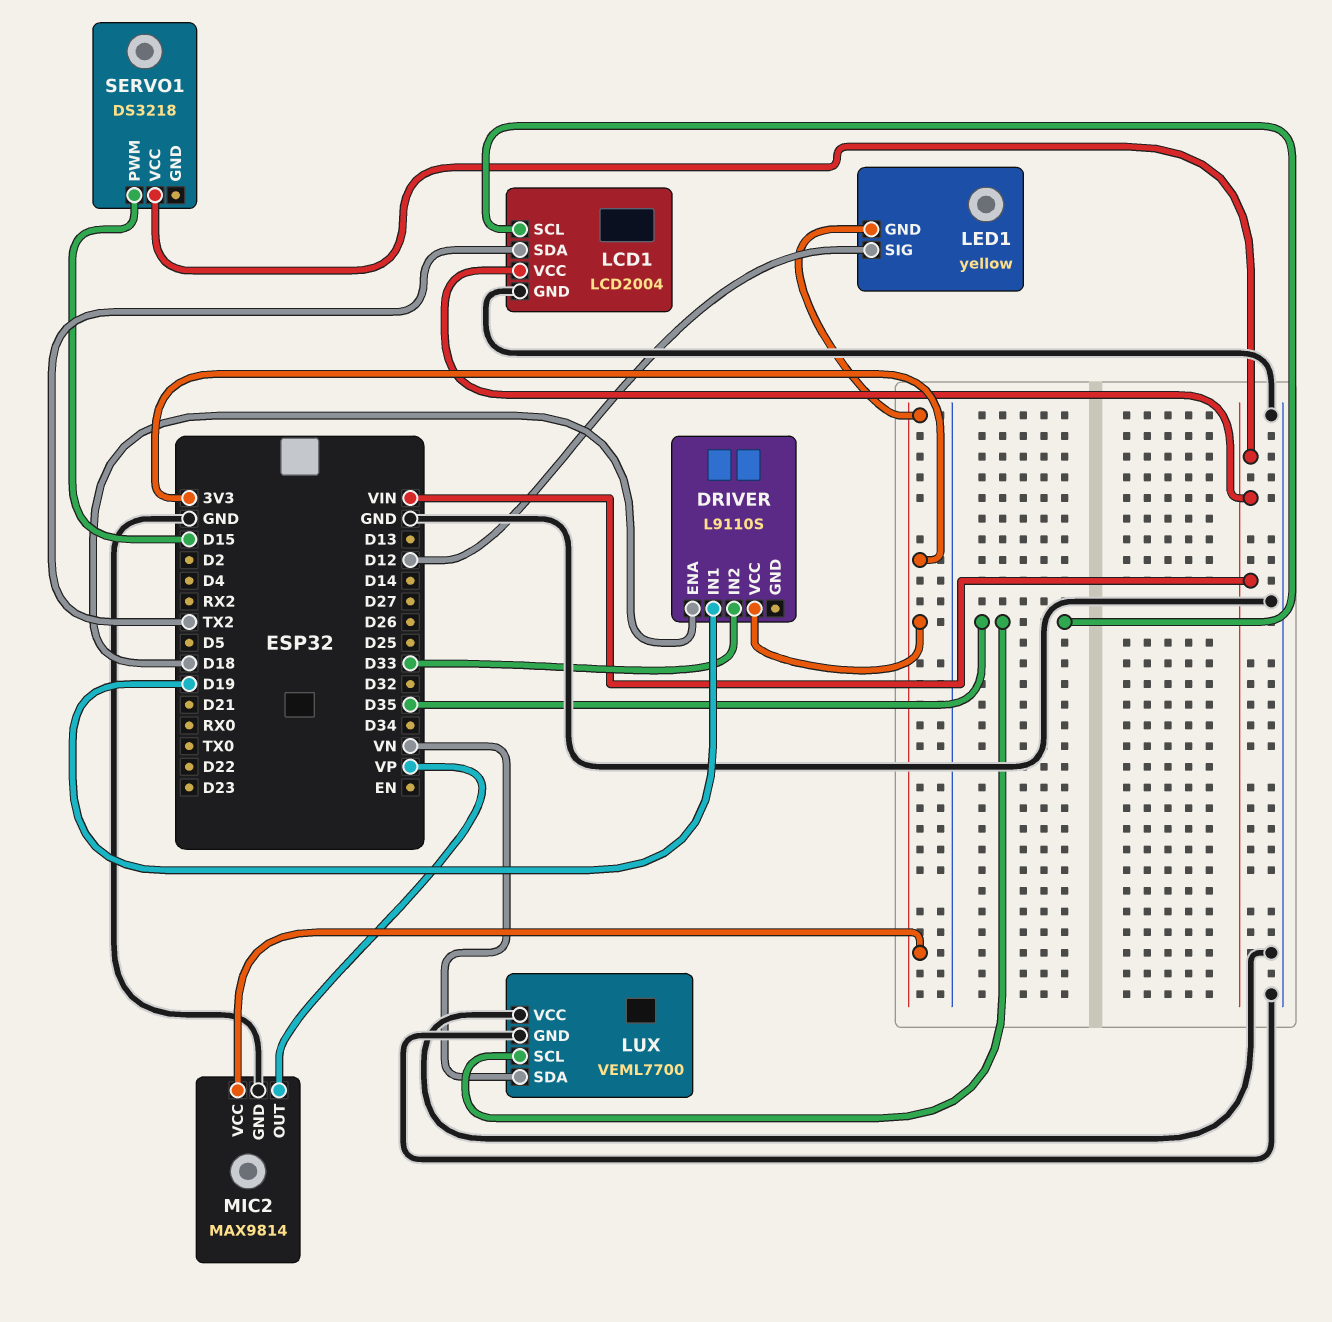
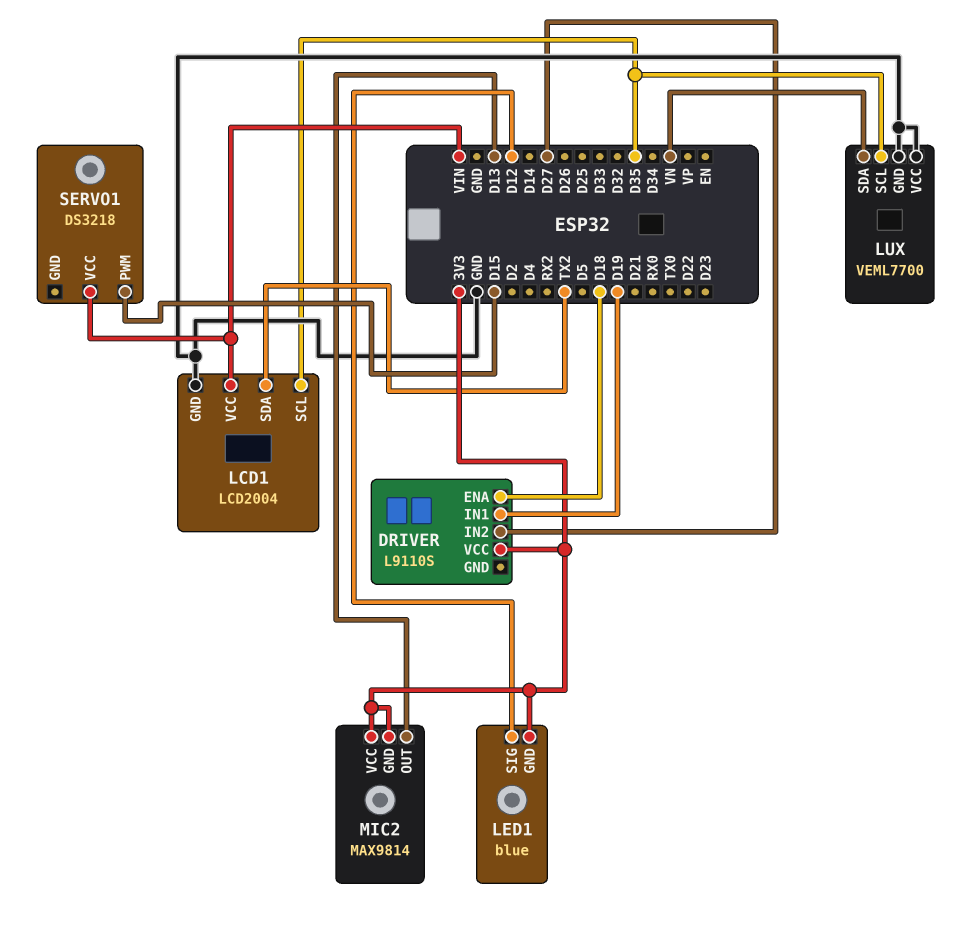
DRIVER pin IN2: D33 -> D27
LED1: yellow -> blue
MIC2 pin GND: GND -> 3V3
MIC2 pin OUT: VP -> D13

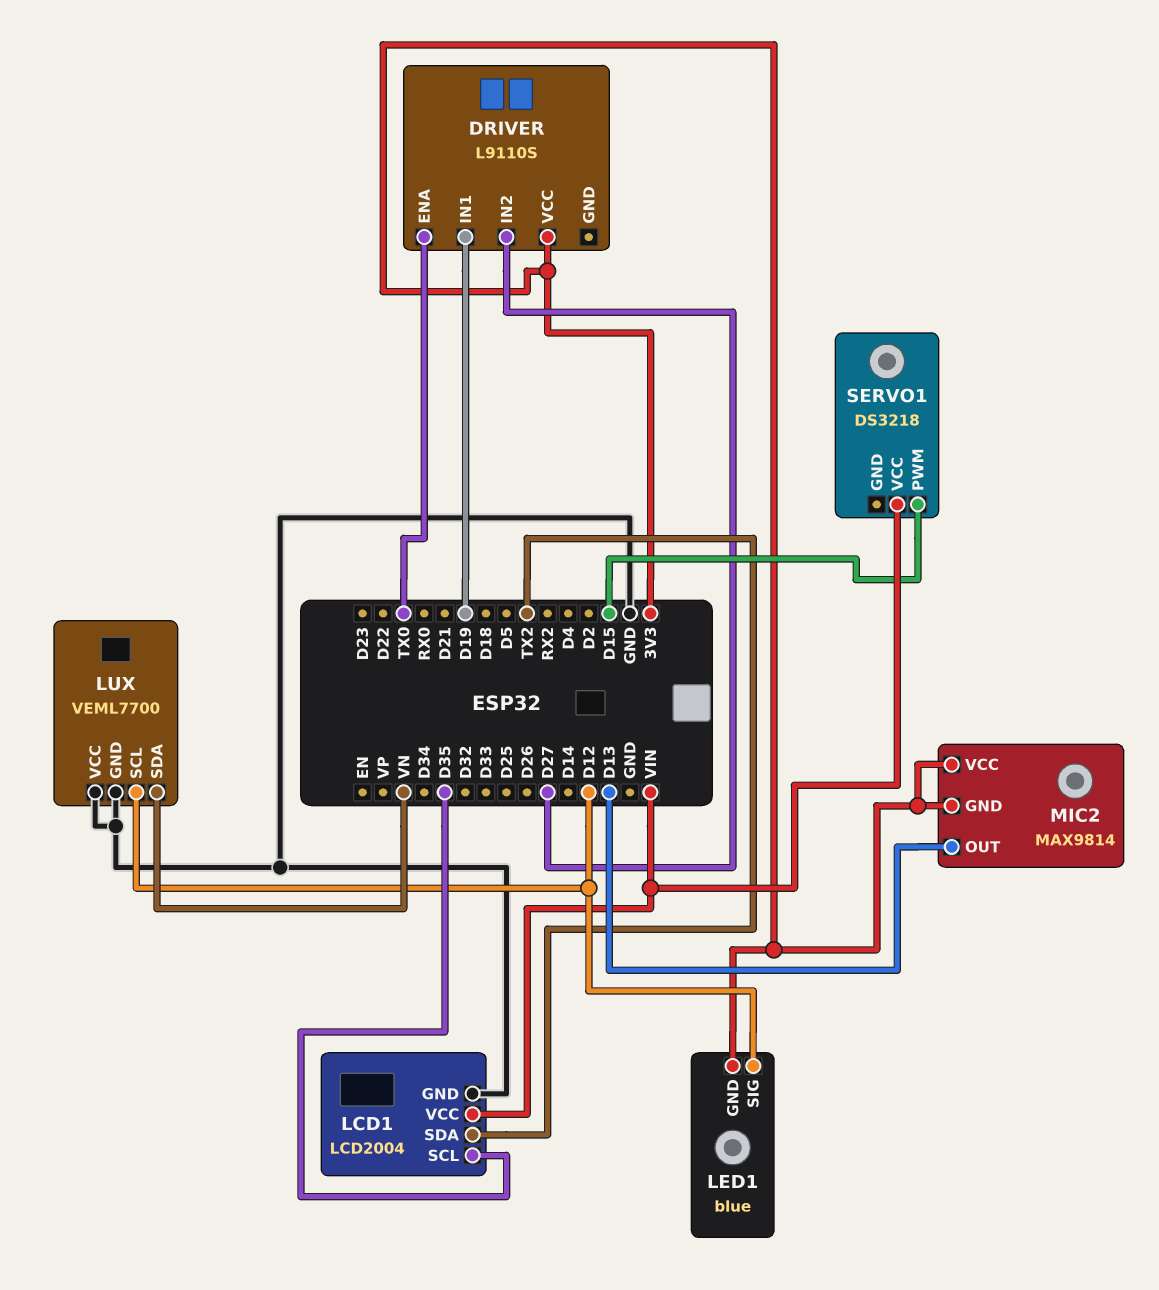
DRIVER pin ENA: D18 -> TX0
LUX pin SCL: D35 -> D12

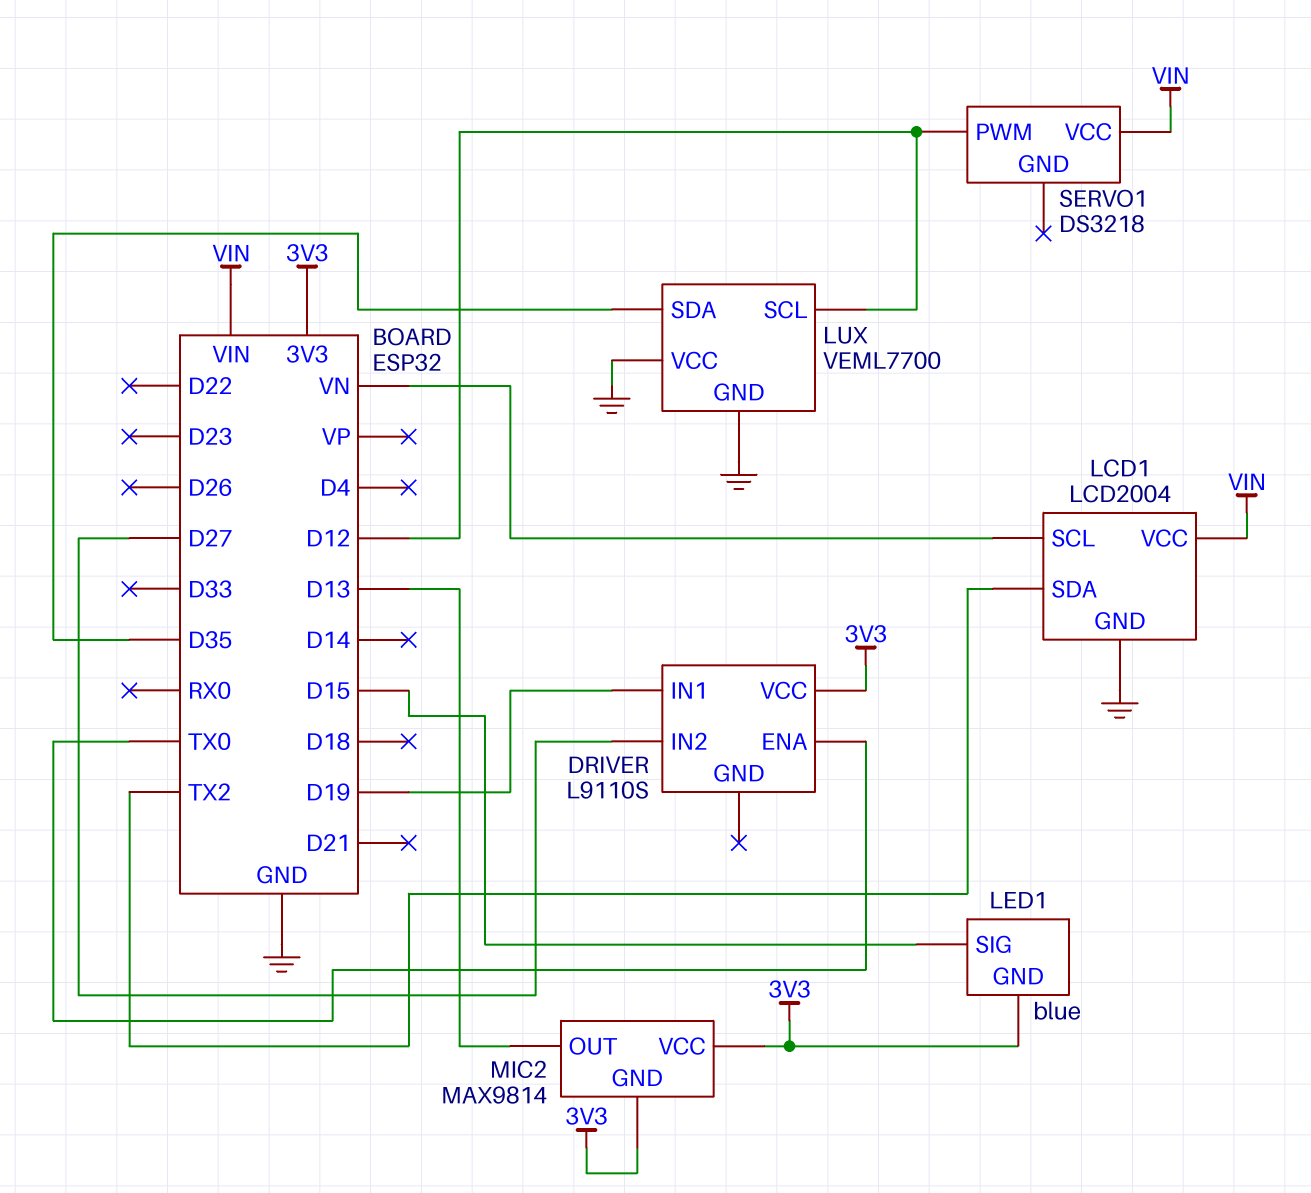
LCD1 pin SCL: D35 -> VN
LED1 pin SIG: D12 -> D15
LUX pin SDA: VN -> D35
SERVO1 pin PWM: D15 -> D12

